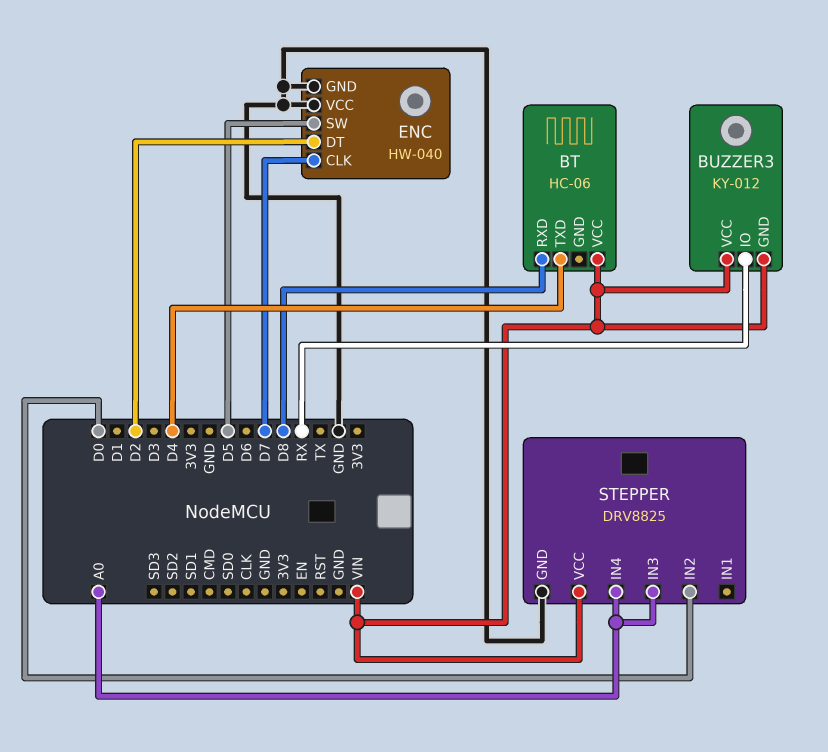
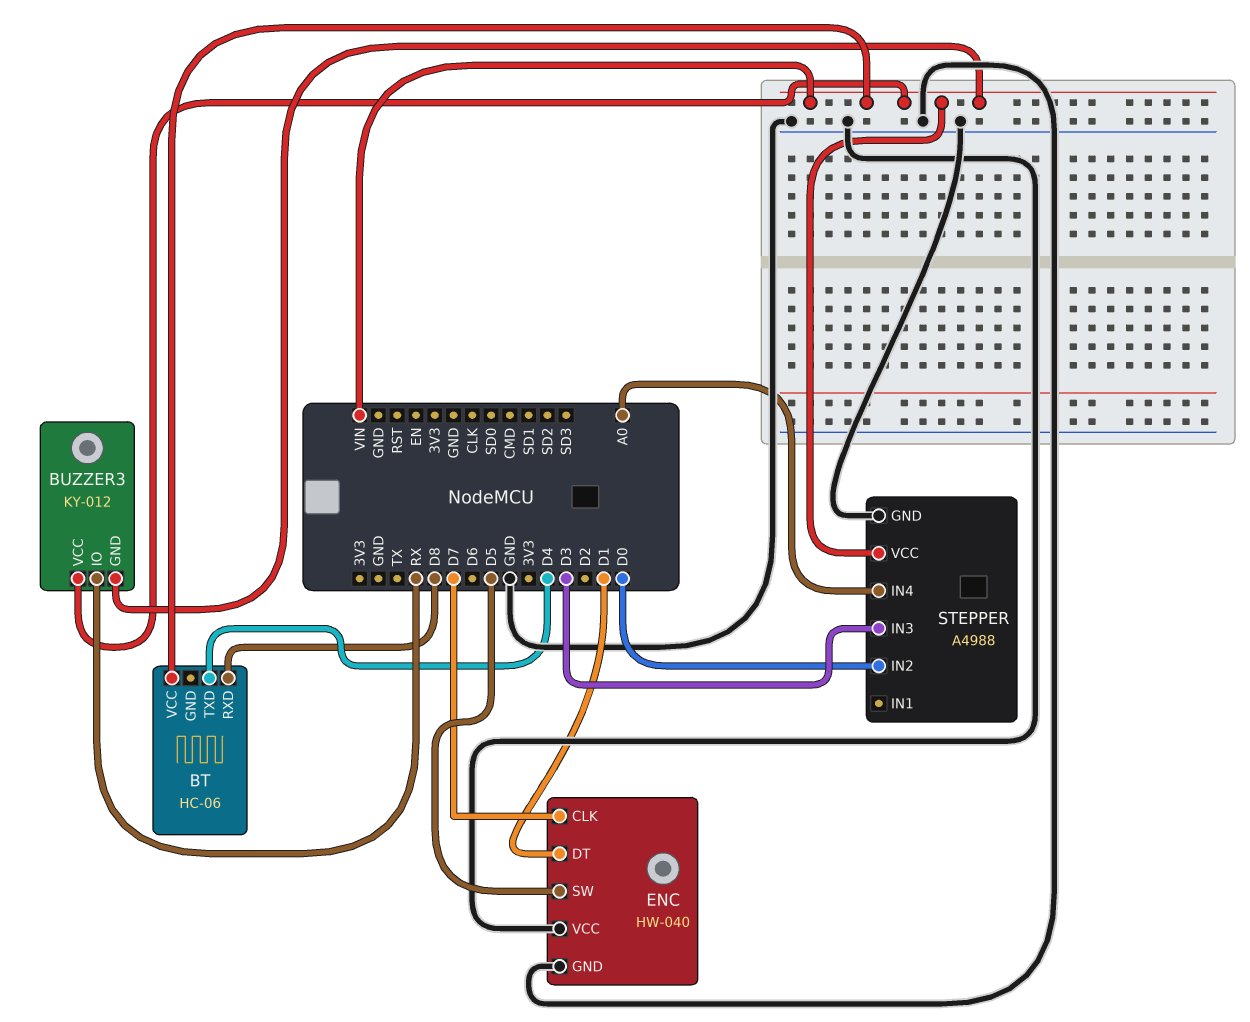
ENC pin DT: D2 -> D1
STEPPER: DRV8825 -> A4988
STEPPER pin IN3: A0 -> D3

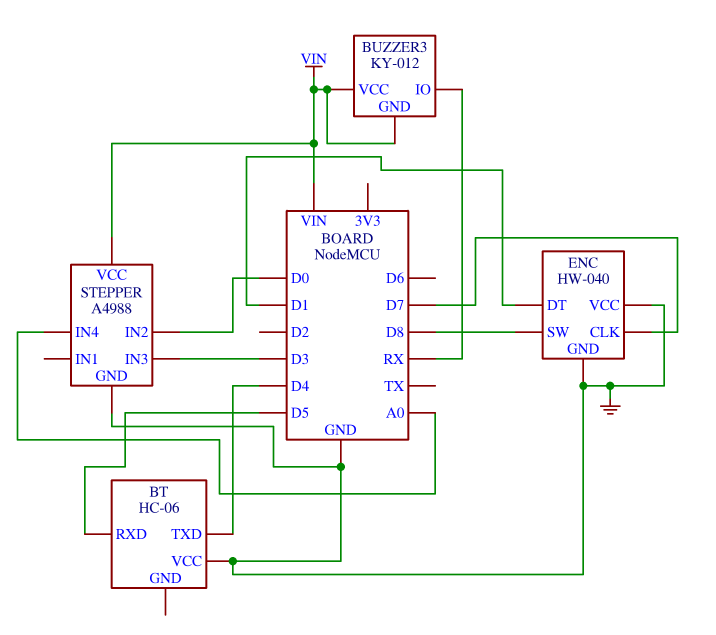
BT pin RXD: D8 -> D5
BT pin VCC: VIN -> GND
ENC pin SW: D5 -> D8

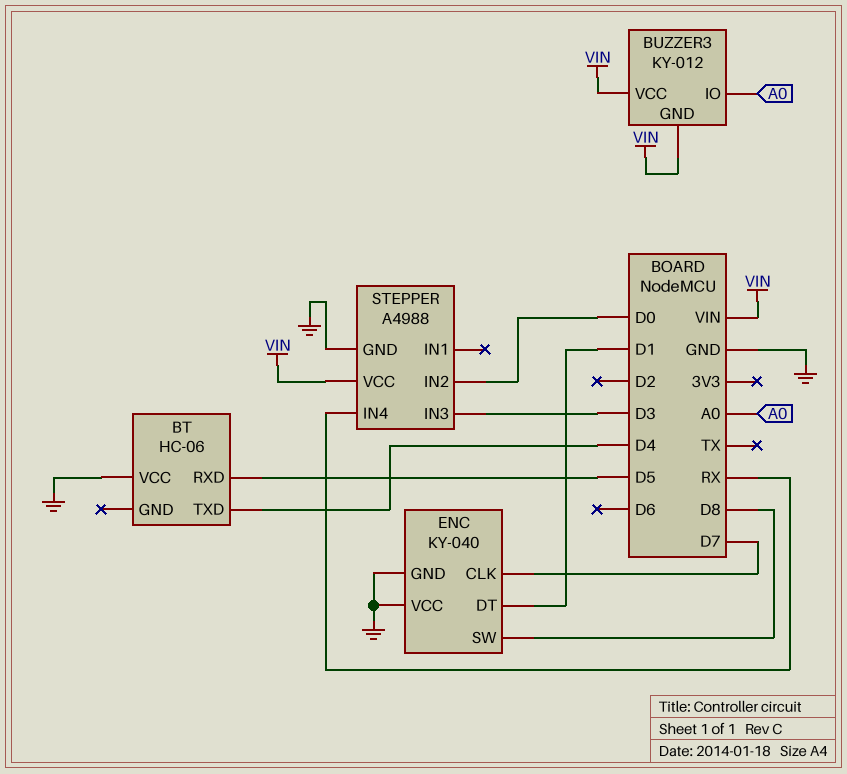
BUZZER3 pin IO: RX -> A0
ENC: HW-040 -> KY-040
STEPPER pin IN4: A0 -> RX

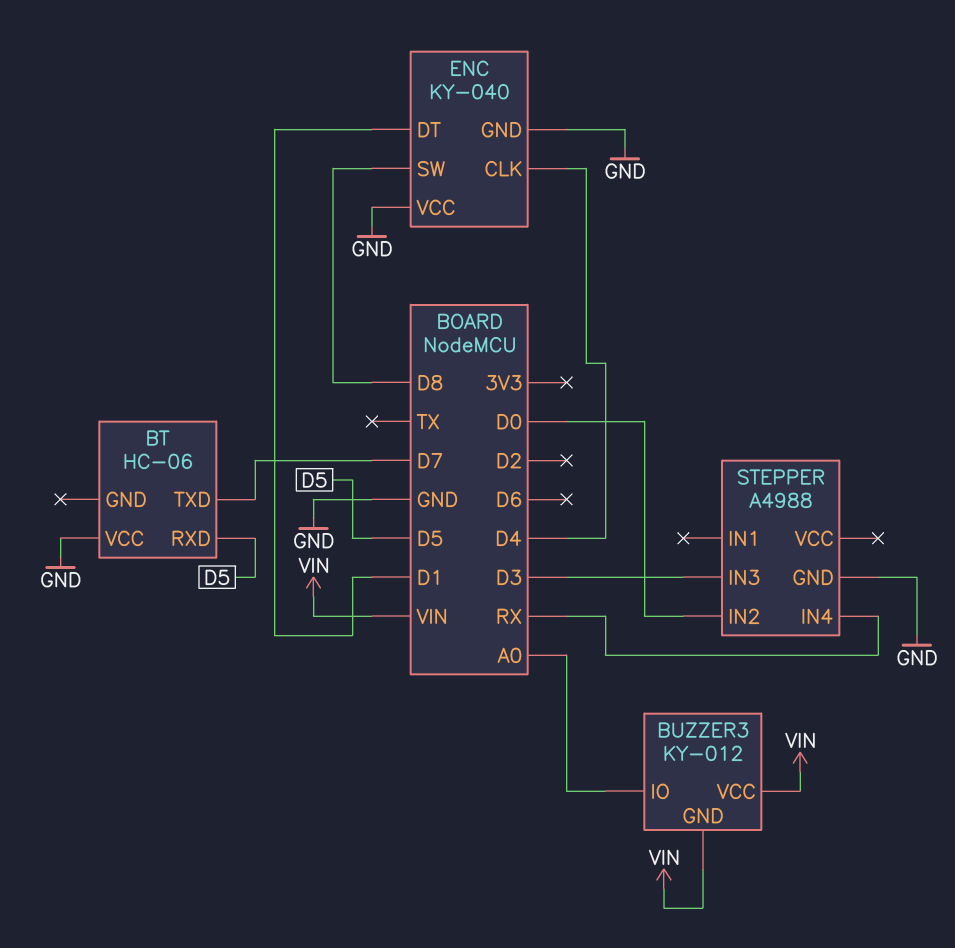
BT pin TXD: D4 -> D7
ENC pin CLK: D7 -> D4
STEPPER pin VCC: VIN -> none

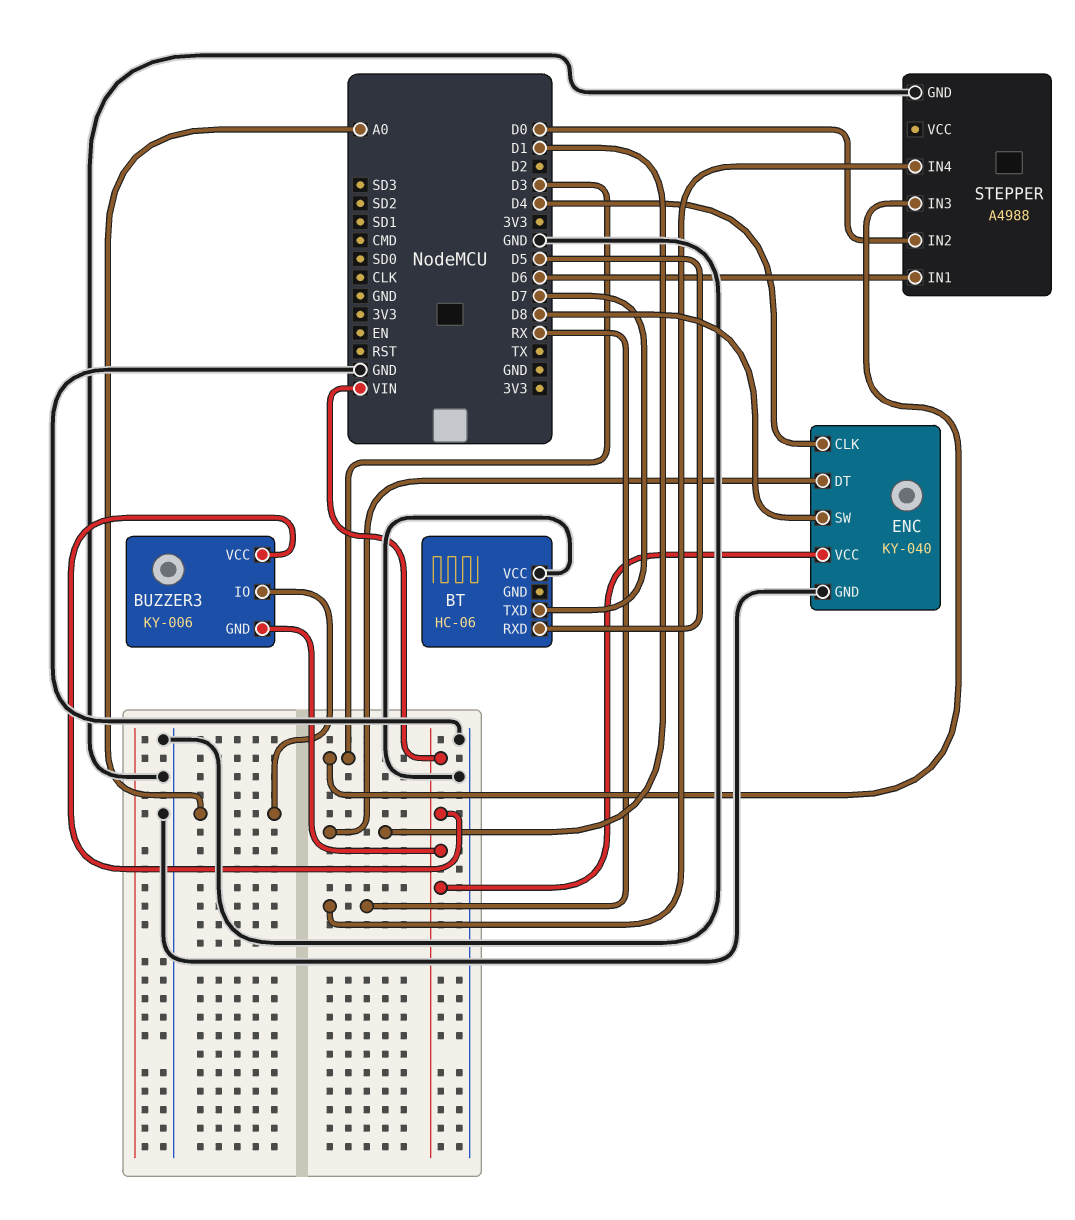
BUZZER3: KY-012 -> KY-006
ENC pin VCC: GND -> VIN
STEPPER pin IN1: none -> D6

